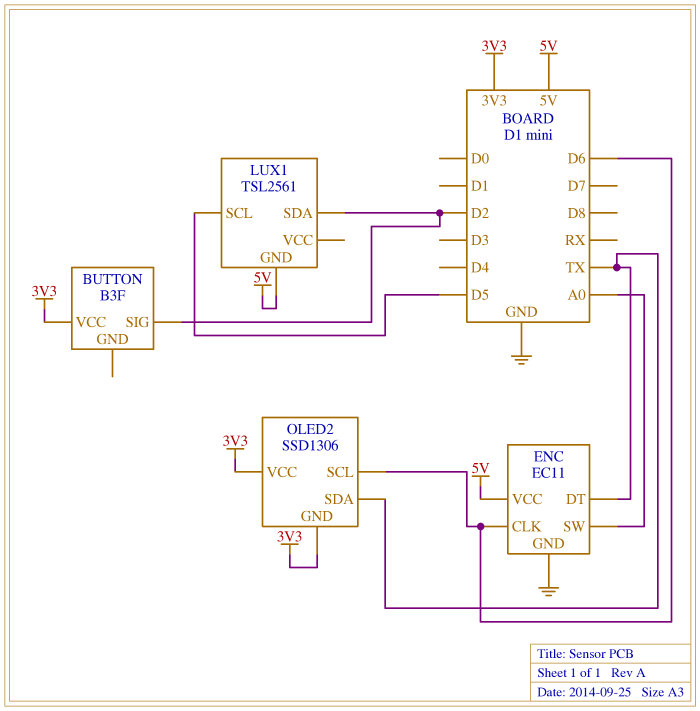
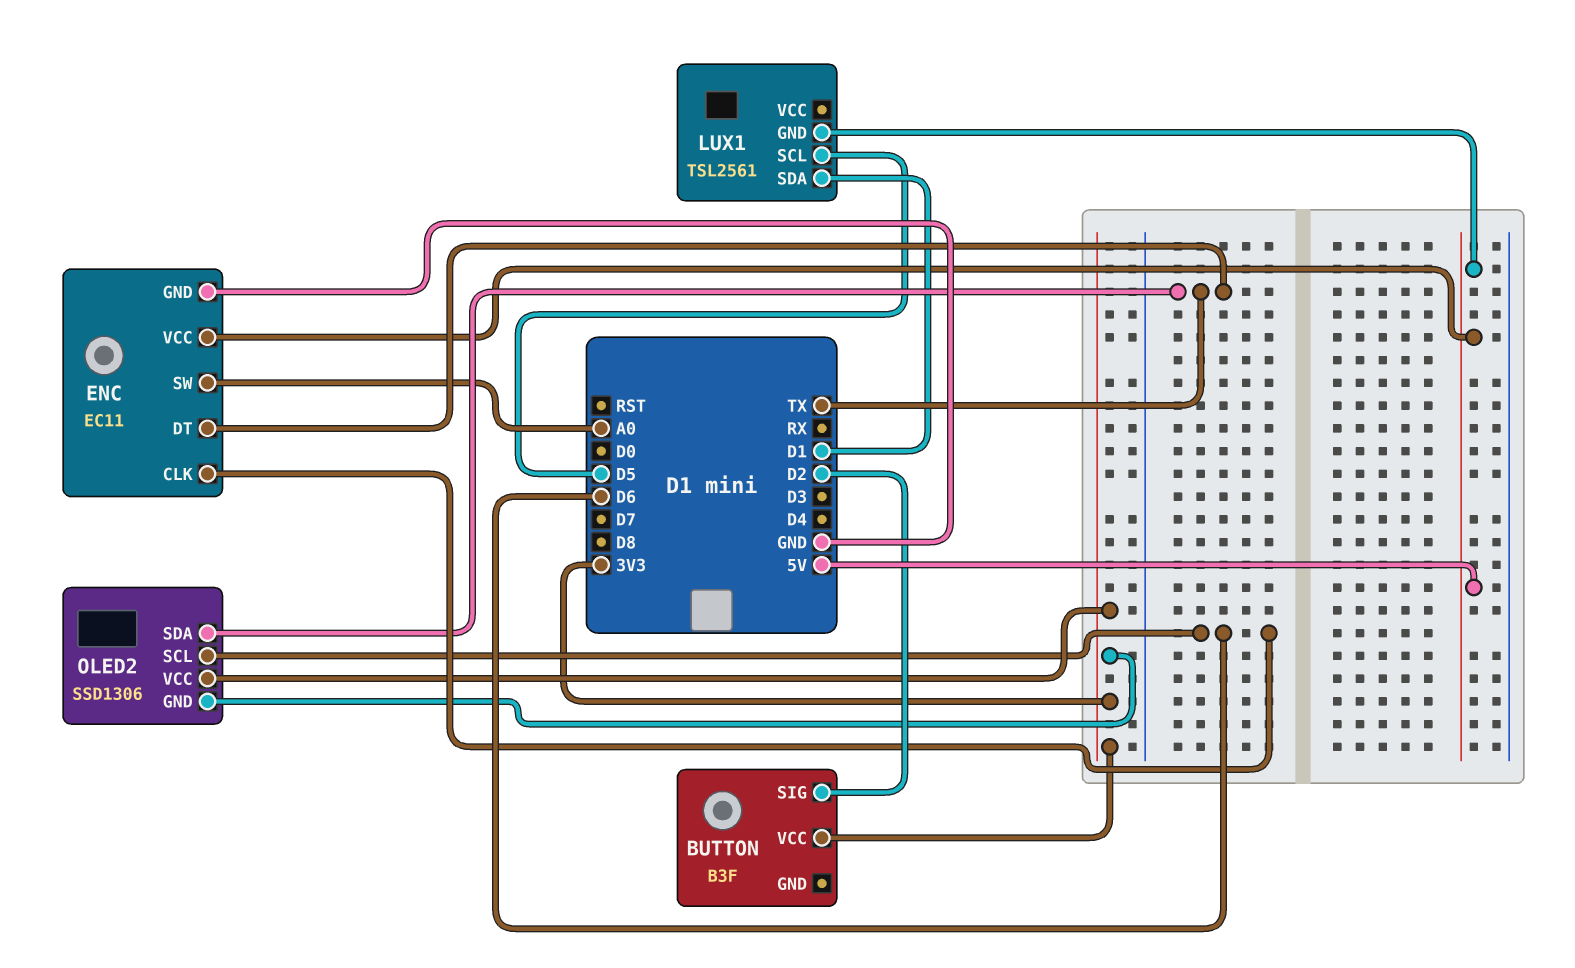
LUX1 pin SDA: D2 -> D1

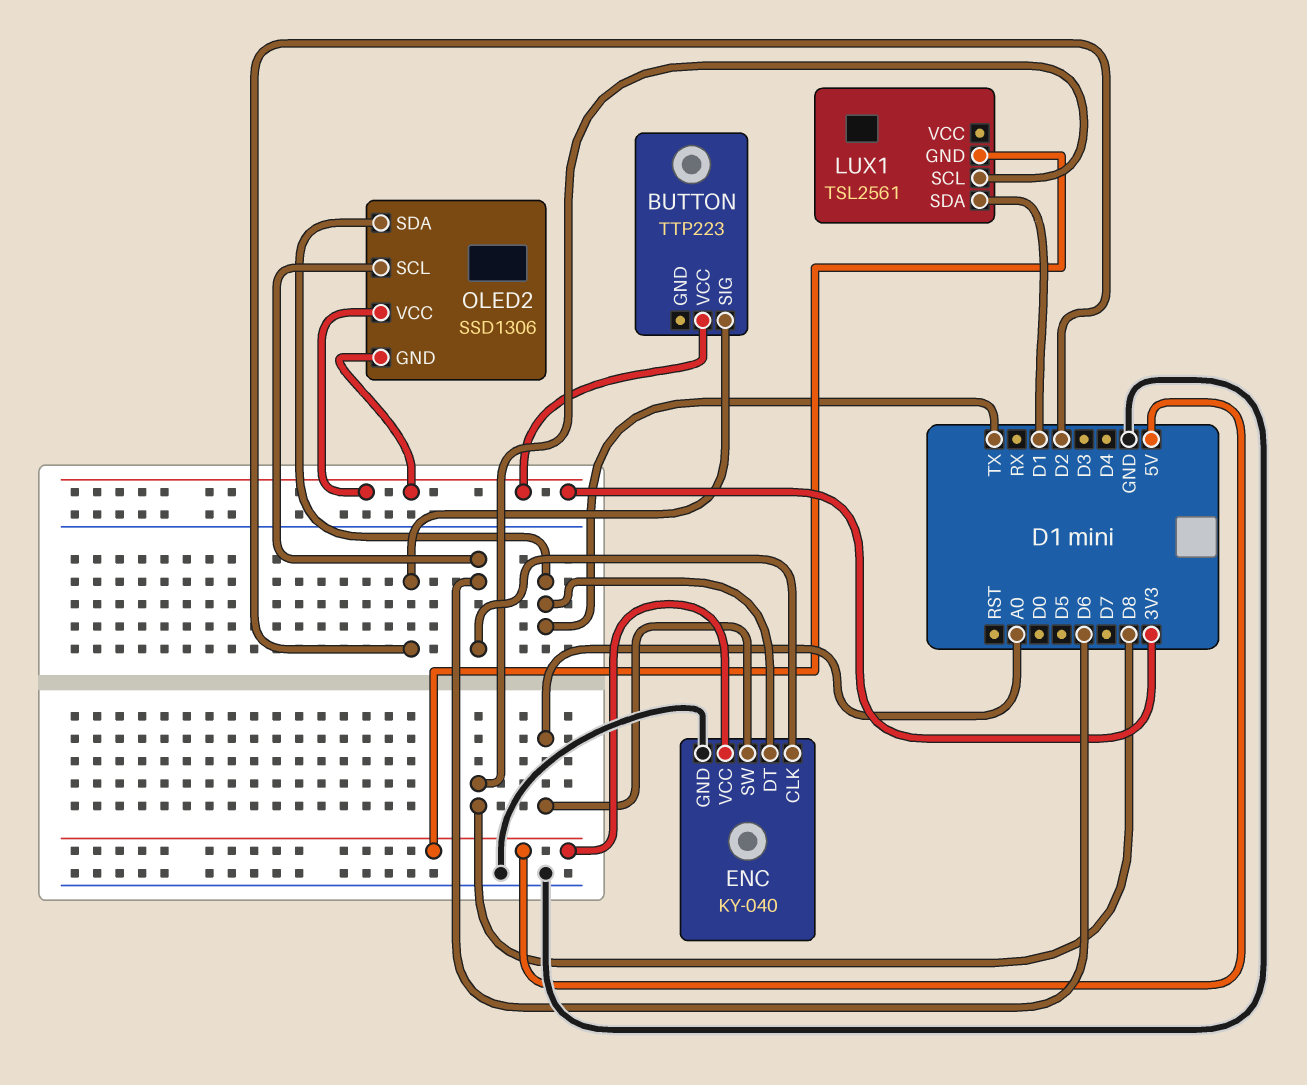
BUTTON: B3F -> TTP223
ENC: EC11 -> KY-040
LUX1 pin SCL: D5 -> D8

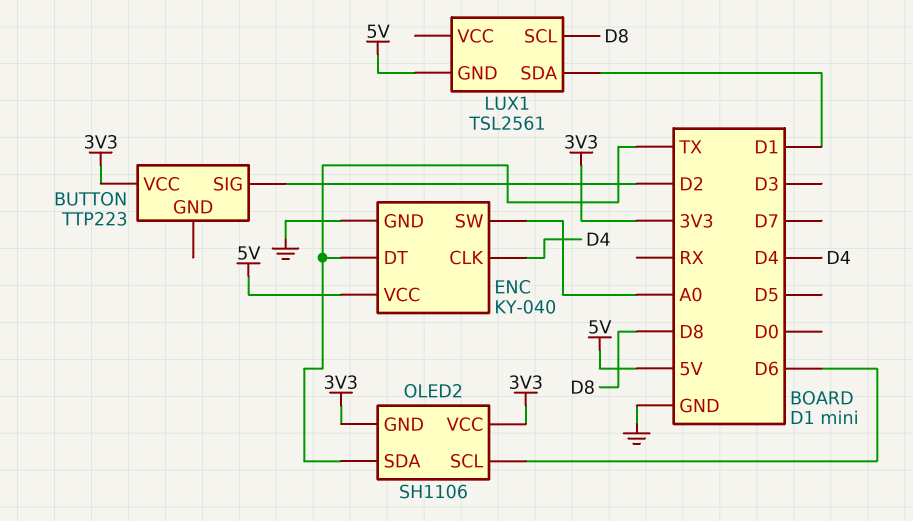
ENC pin CLK: D6 -> D4
OLED2: SSD1306 -> SH1106

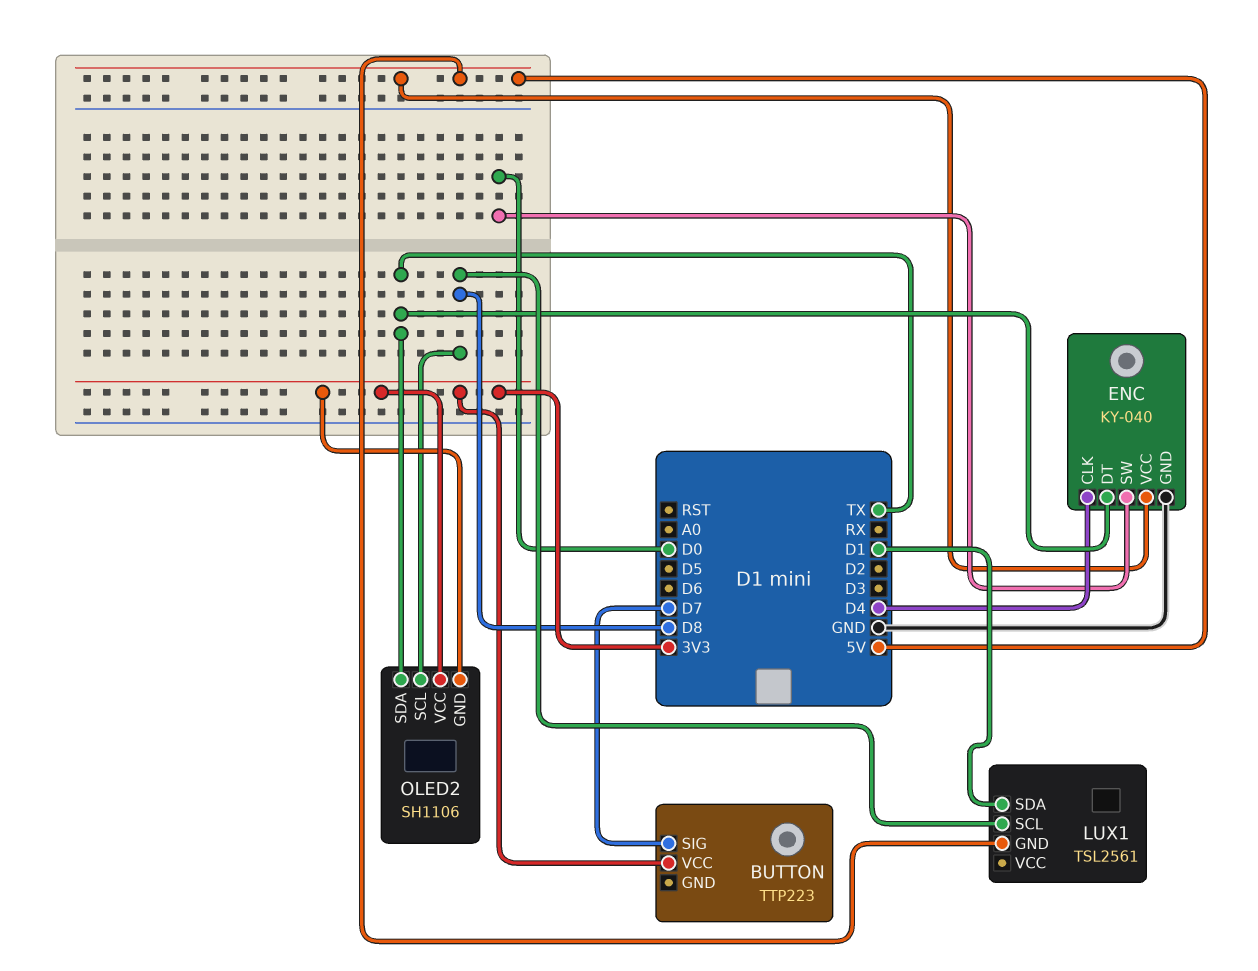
BUTTON pin SIG: D2 -> D7
ENC pin SW: A0 -> D0
OLED2 pin SCL: D6 -> D8

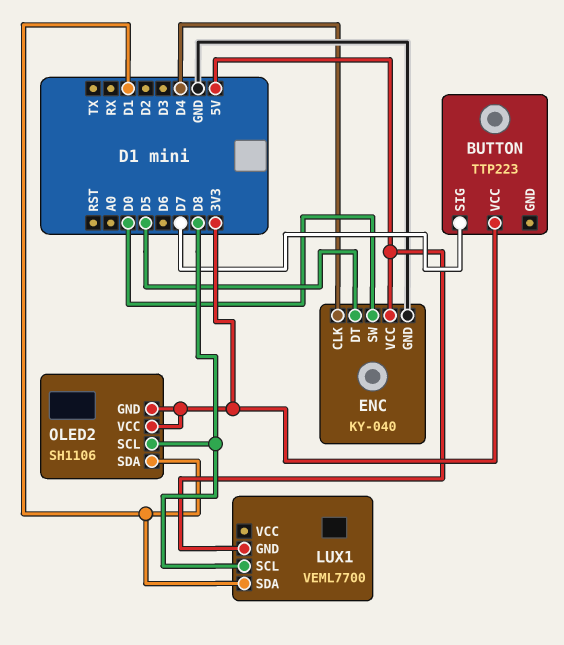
ENC pin DT: TX -> D5
LUX1: TSL2561 -> VEML7700
OLED2 pin SDA: TX -> D1

